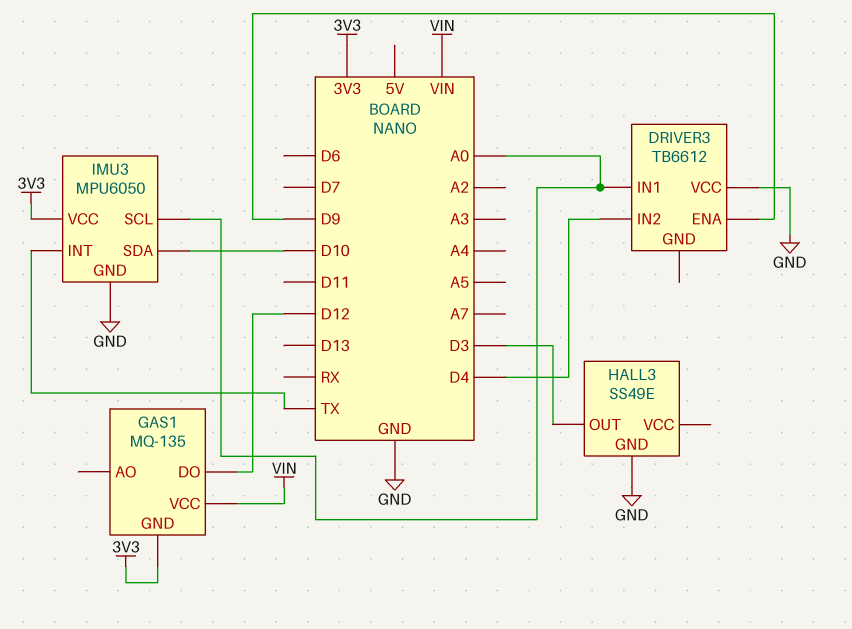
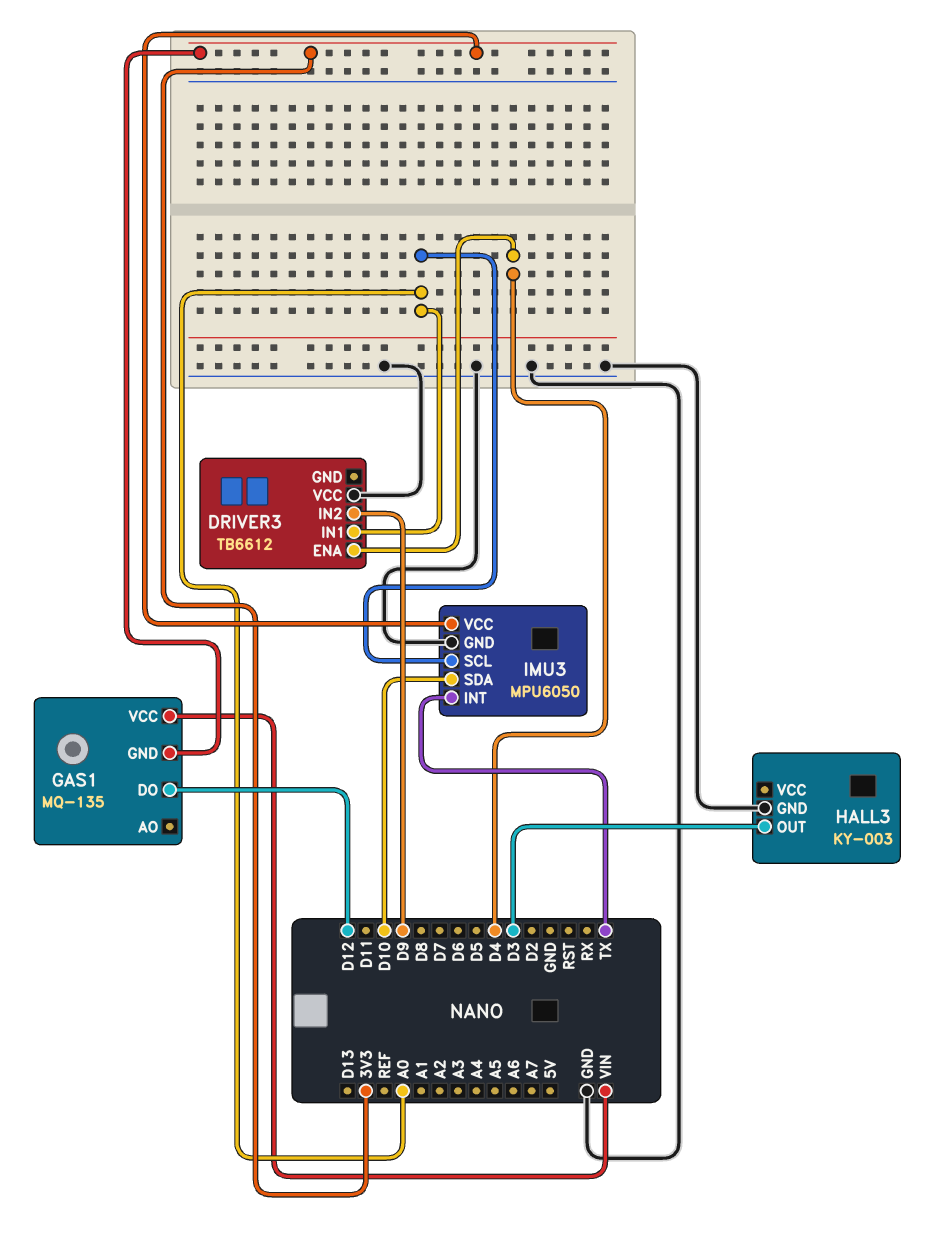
DRIVER3 pin ENA: D9 -> D4
DRIVER3 pin IN2: D4 -> D9
HALL3: SS49E -> KY-003

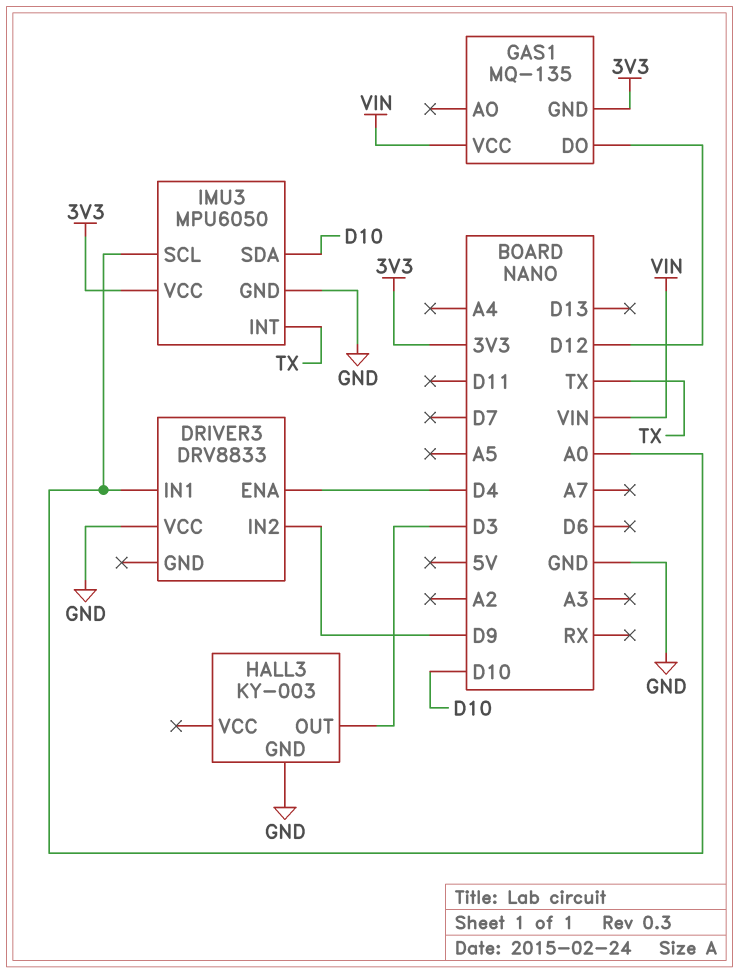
DRIVER3: TB6612 -> DRV8833

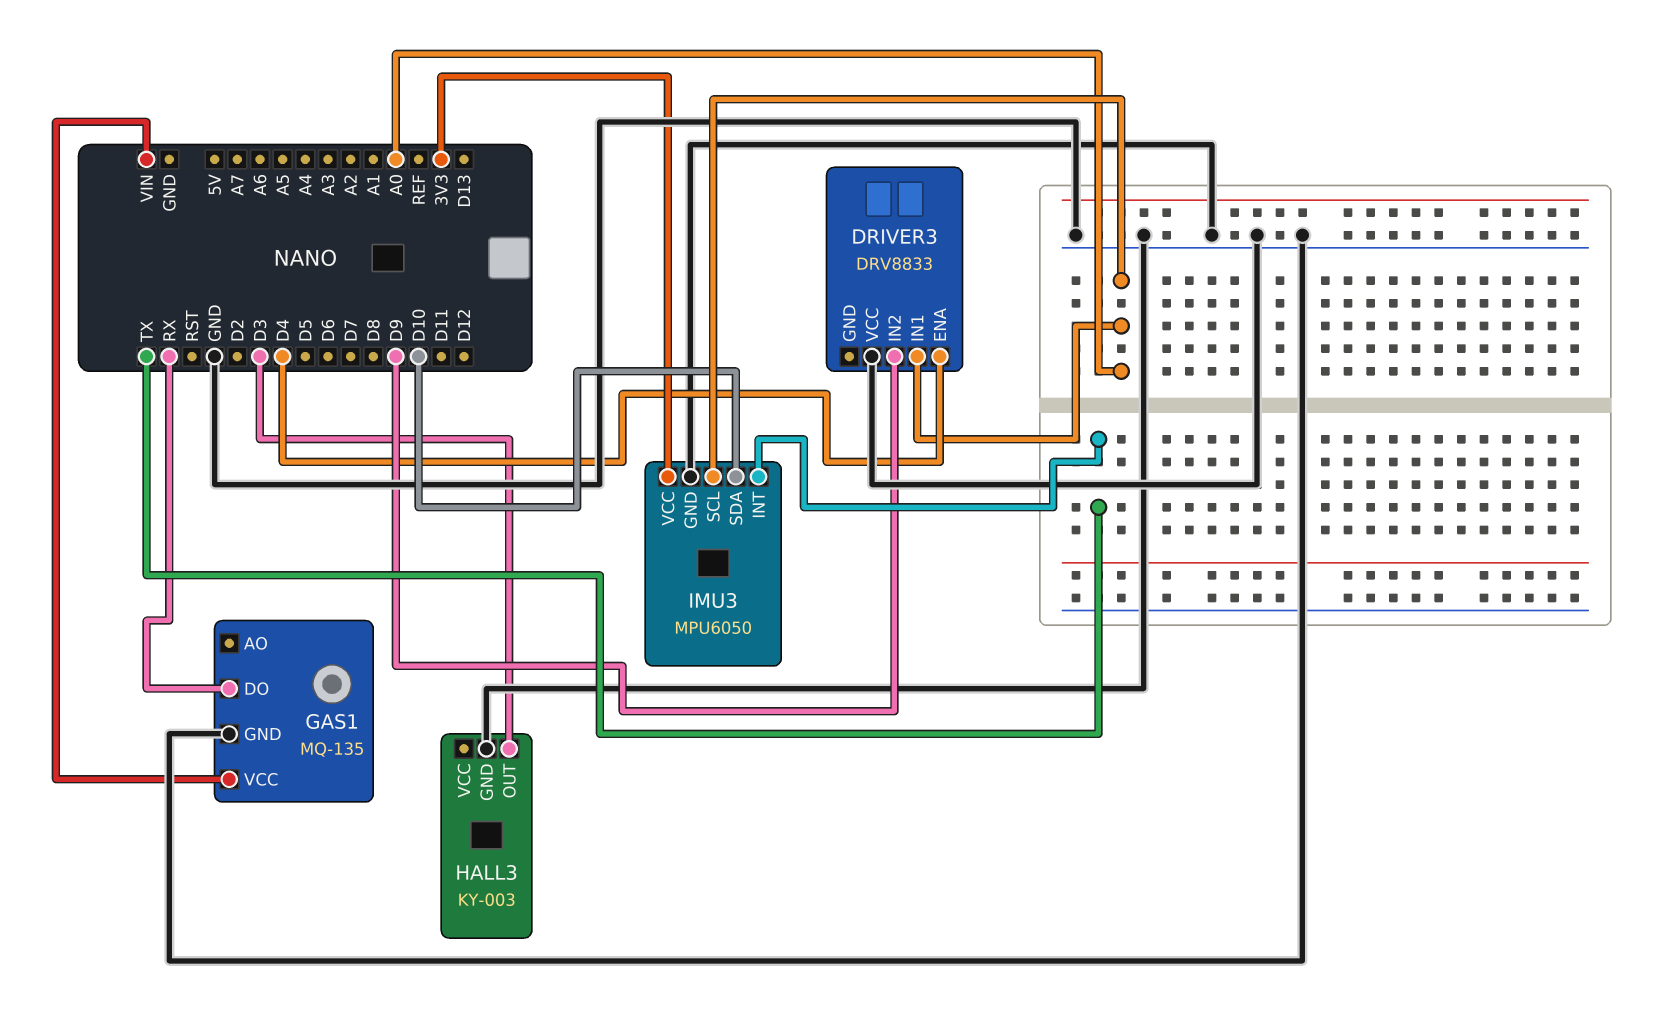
GAS1 pin DO: D12 -> RX
GAS1 pin GND: 3V3 -> GND

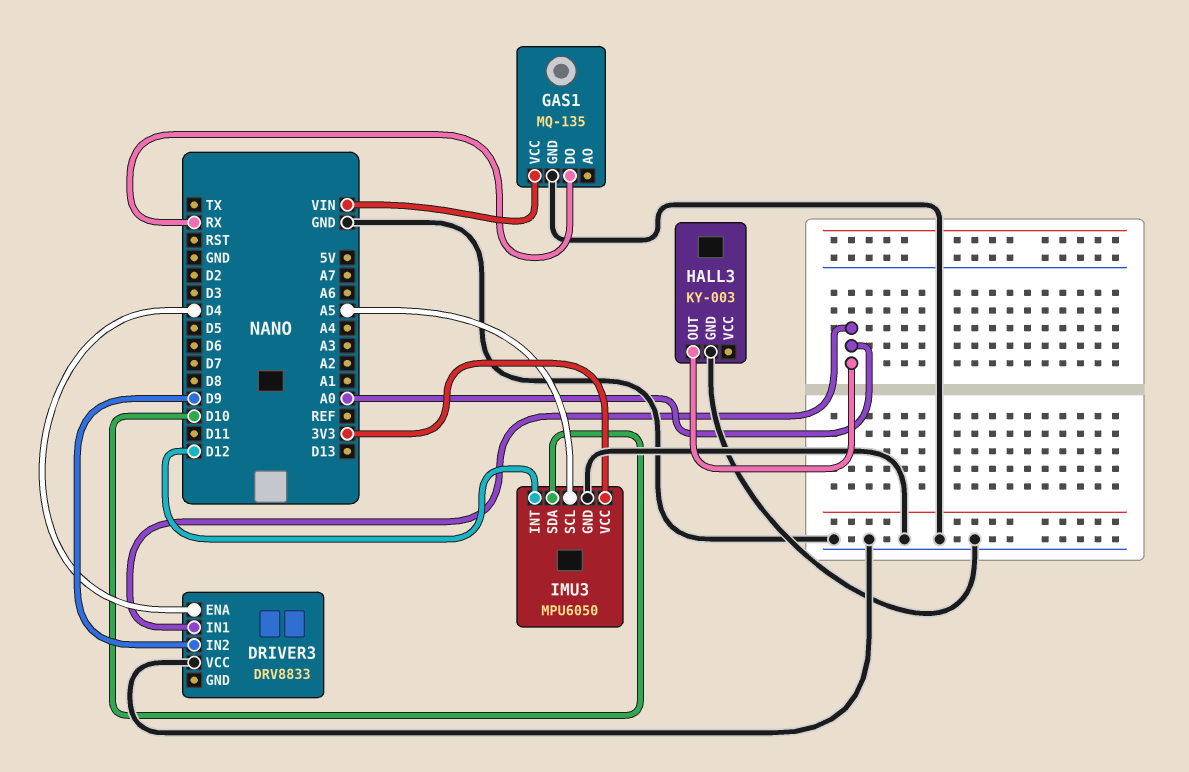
HALL3 pin OUT: D3 -> A0
IMU3 pin INT: TX -> D12
IMU3 pin SCL: A0 -> A5

